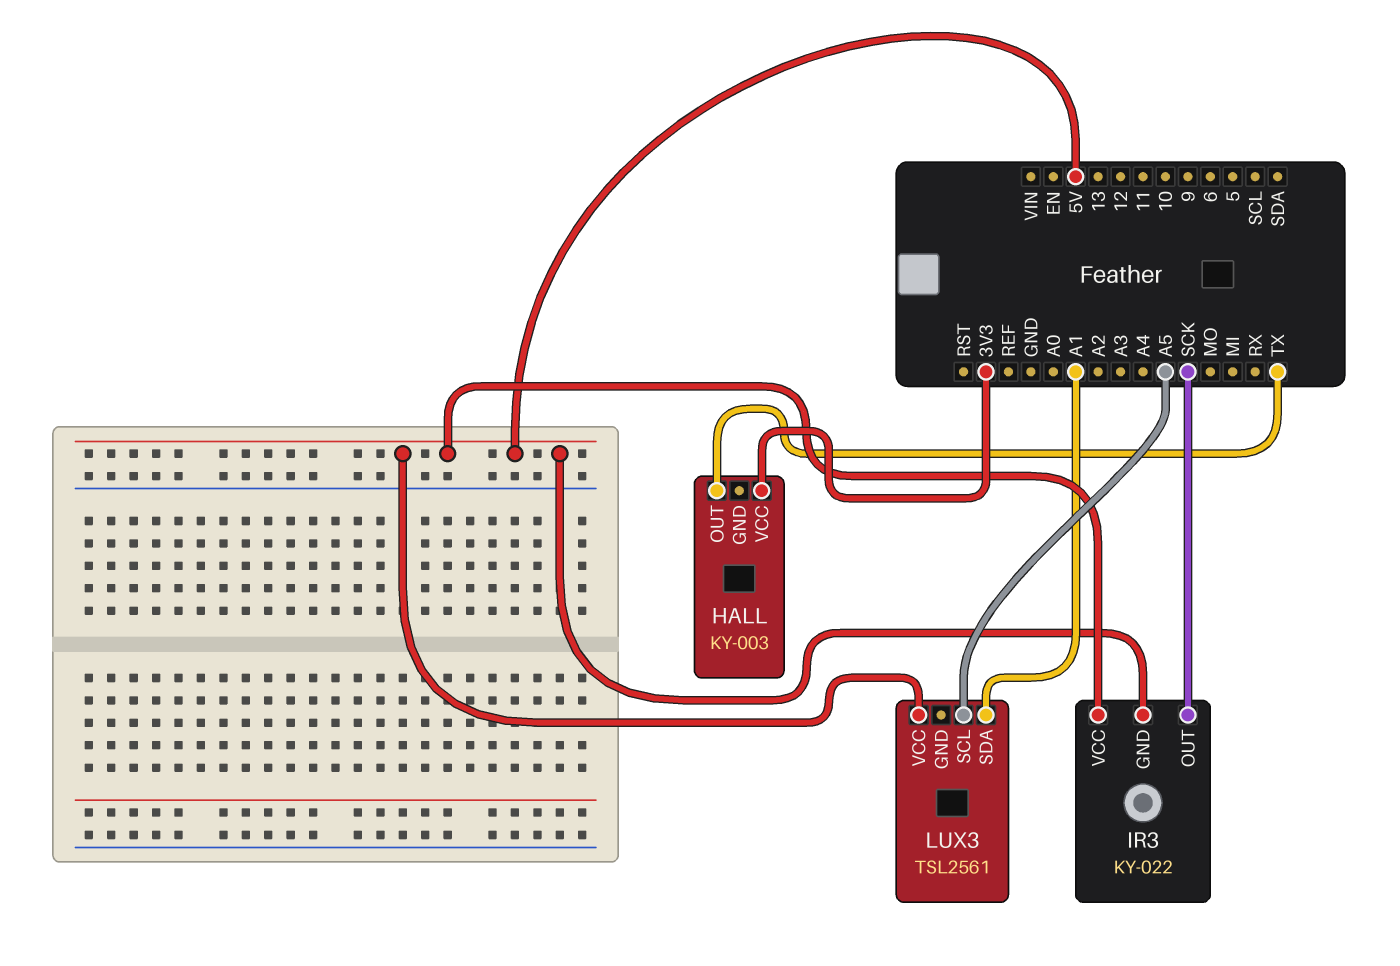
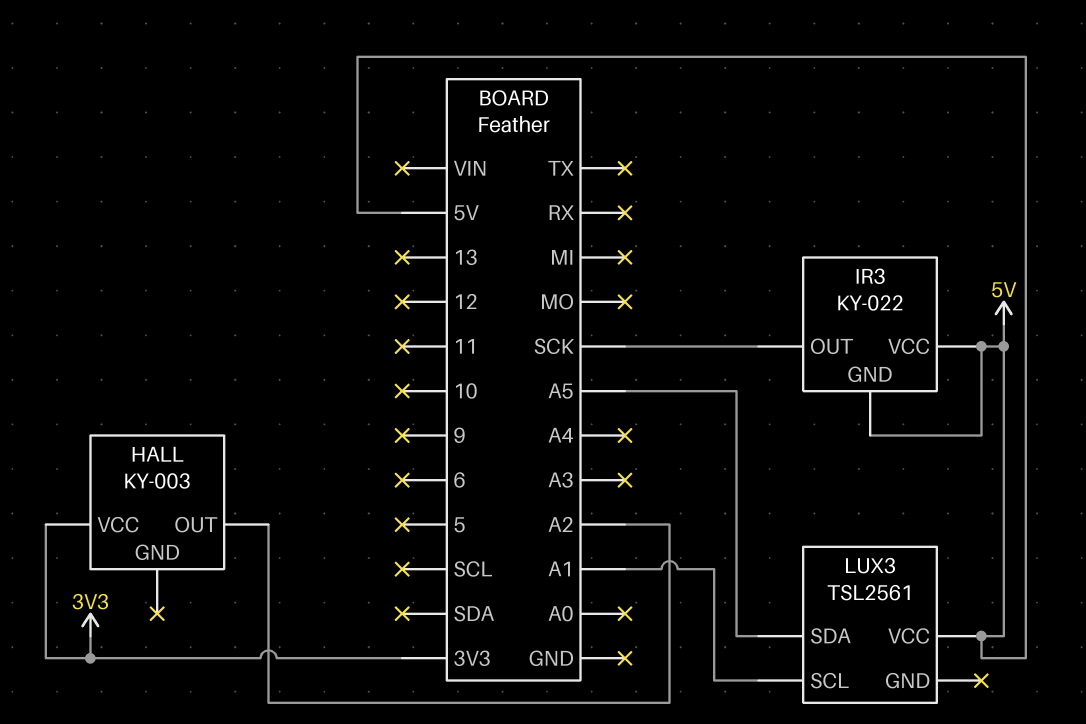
HALL pin OUT: TX -> A2
LUX3 pin SCL: A5 -> A1
LUX3 pin SDA: A1 -> A5

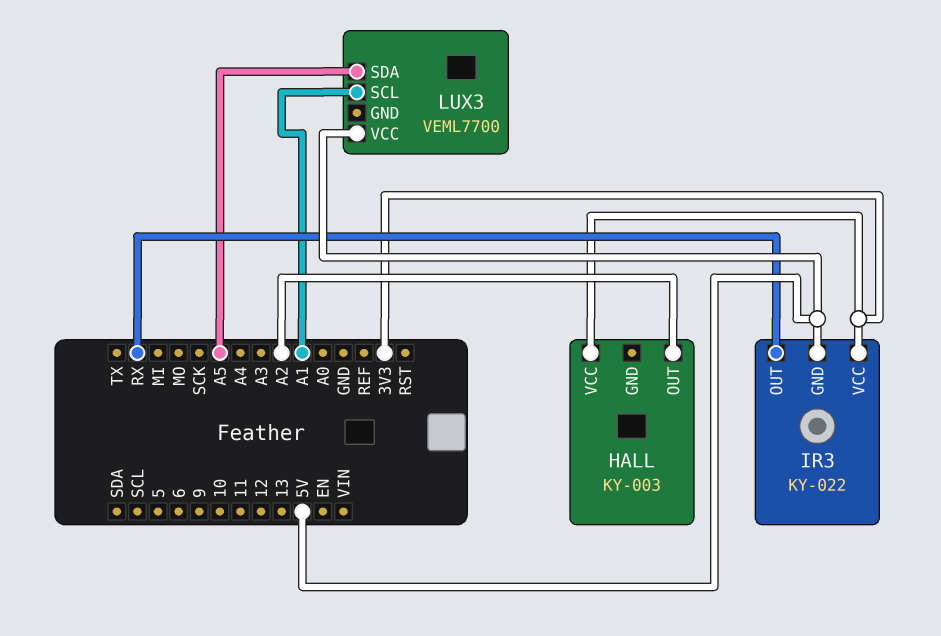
IR3 pin OUT: SCK -> RX
IR3 pin VCC: 5V -> 3V3
LUX3: TSL2561 -> VEML7700

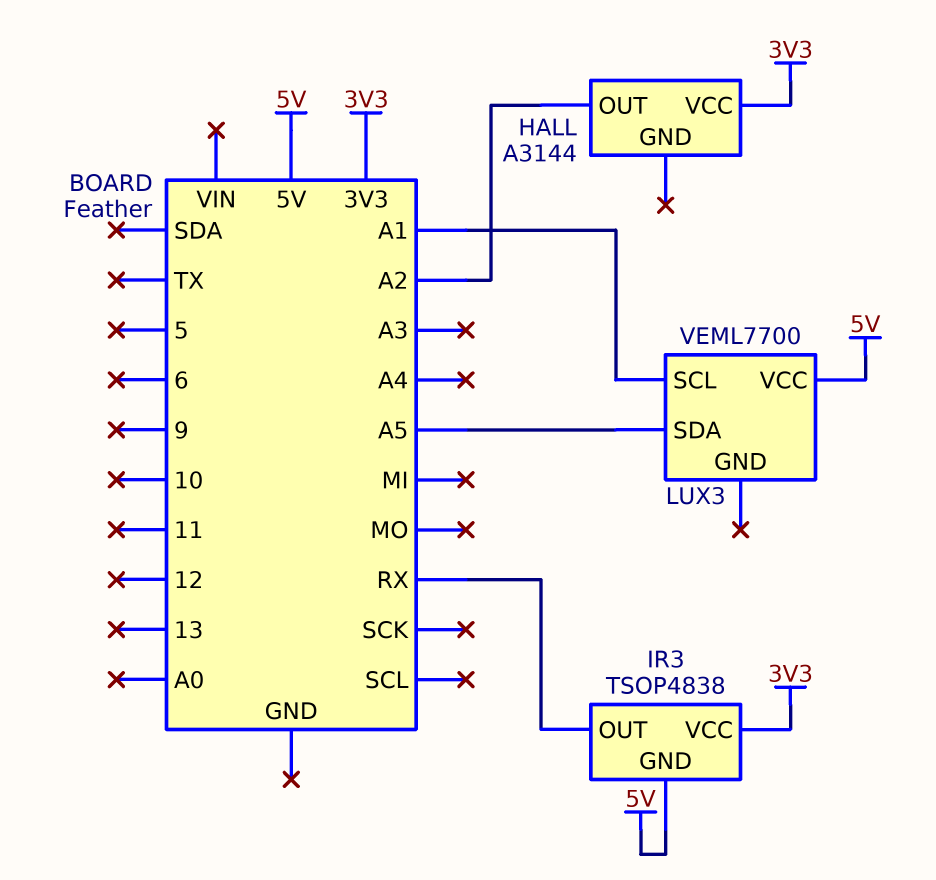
HALL: KY-003 -> A3144
IR3: KY-022 -> TSOP4838

